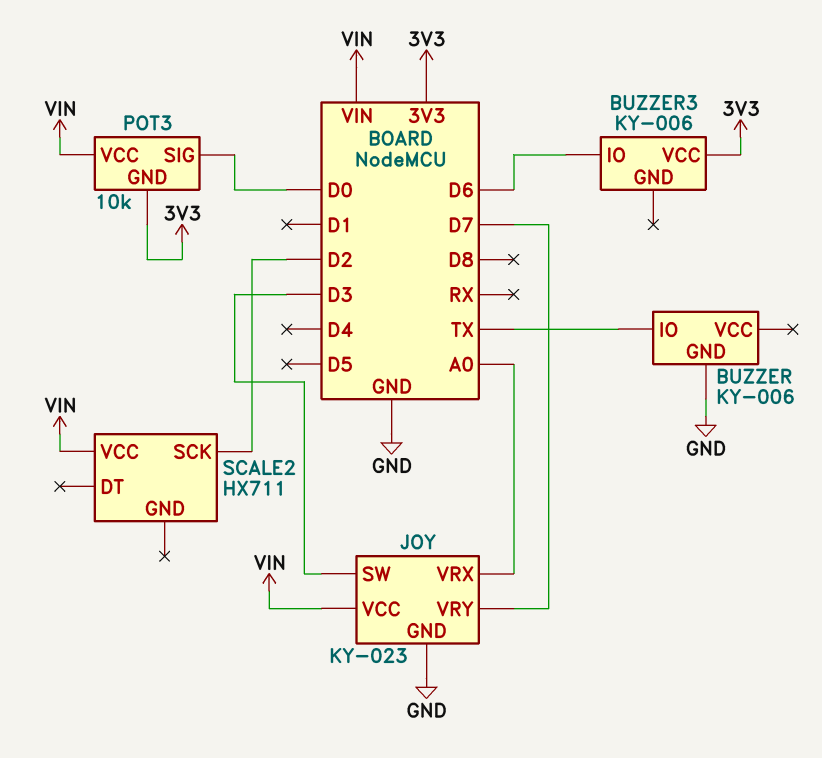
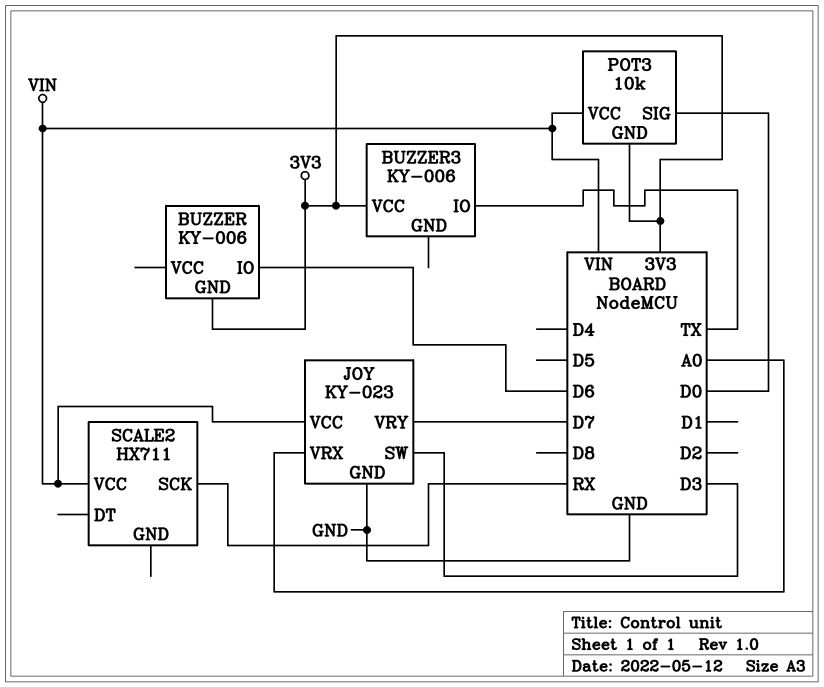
BUZZER pin GND: GND -> 3V3
BUZZER pin IO: TX -> D6
BUZZER3 pin IO: D6 -> TX
SCALE2 pin SCK: D2 -> RX

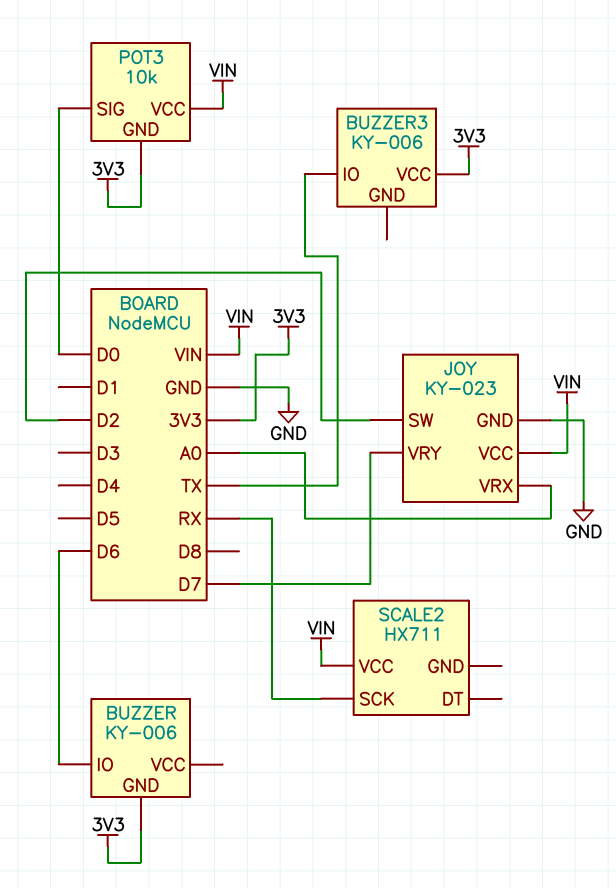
JOY pin SW: D3 -> D2

